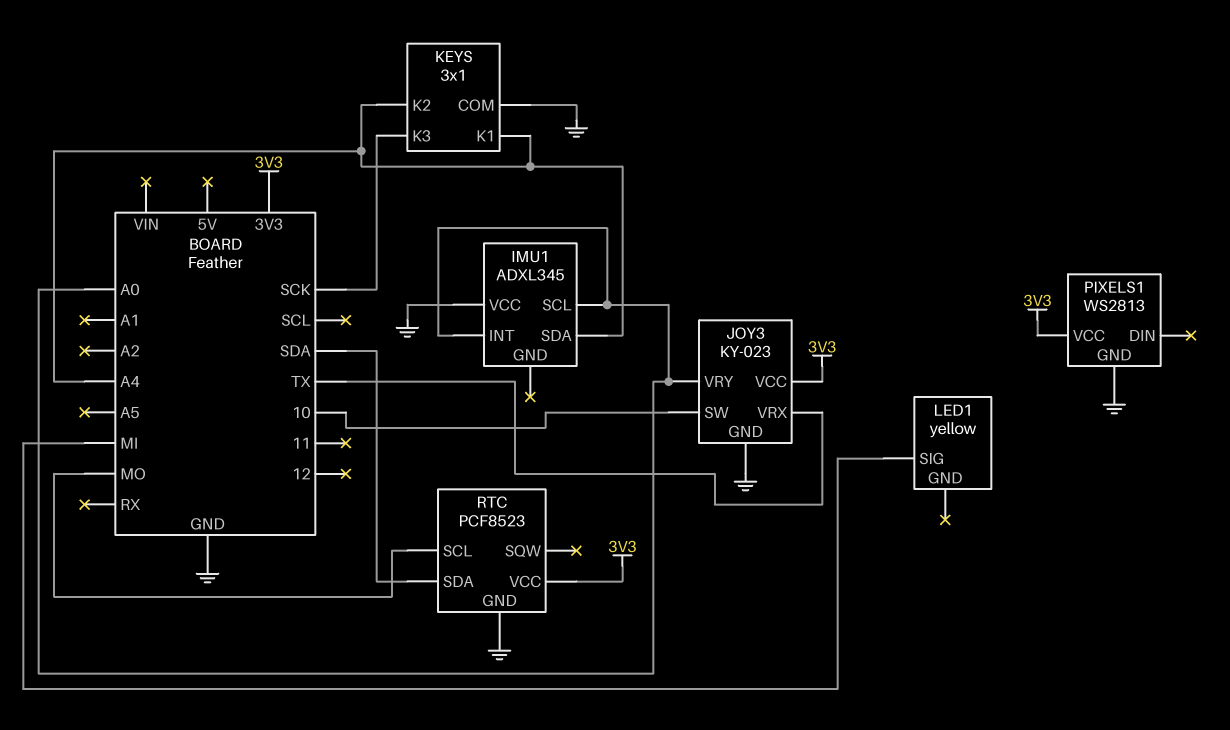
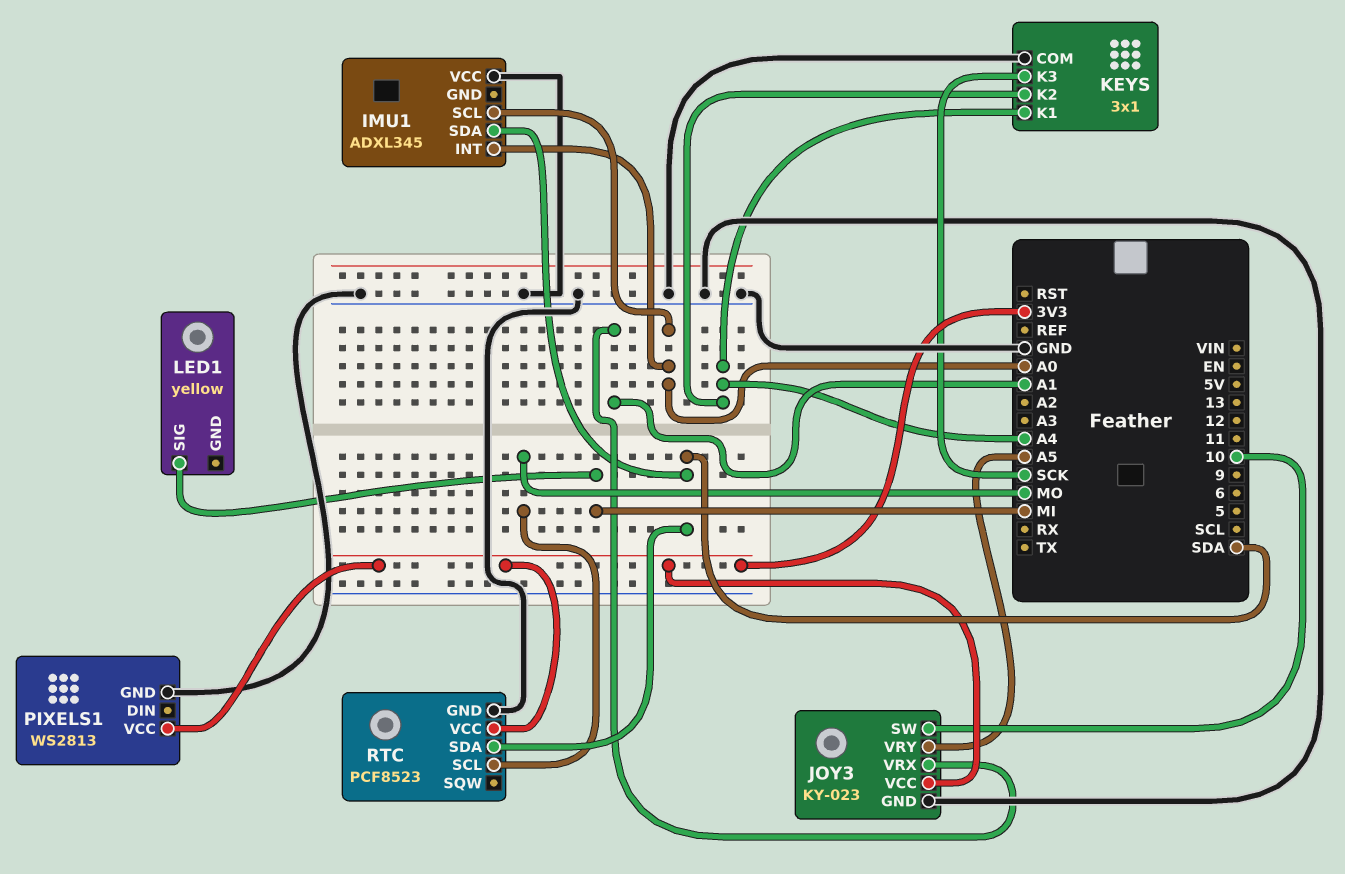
IMU1 pin SDA: A4 -> SDA
JOY3 pin VRX: TX -> A1
JOY3 pin VRY: A0 -> A5

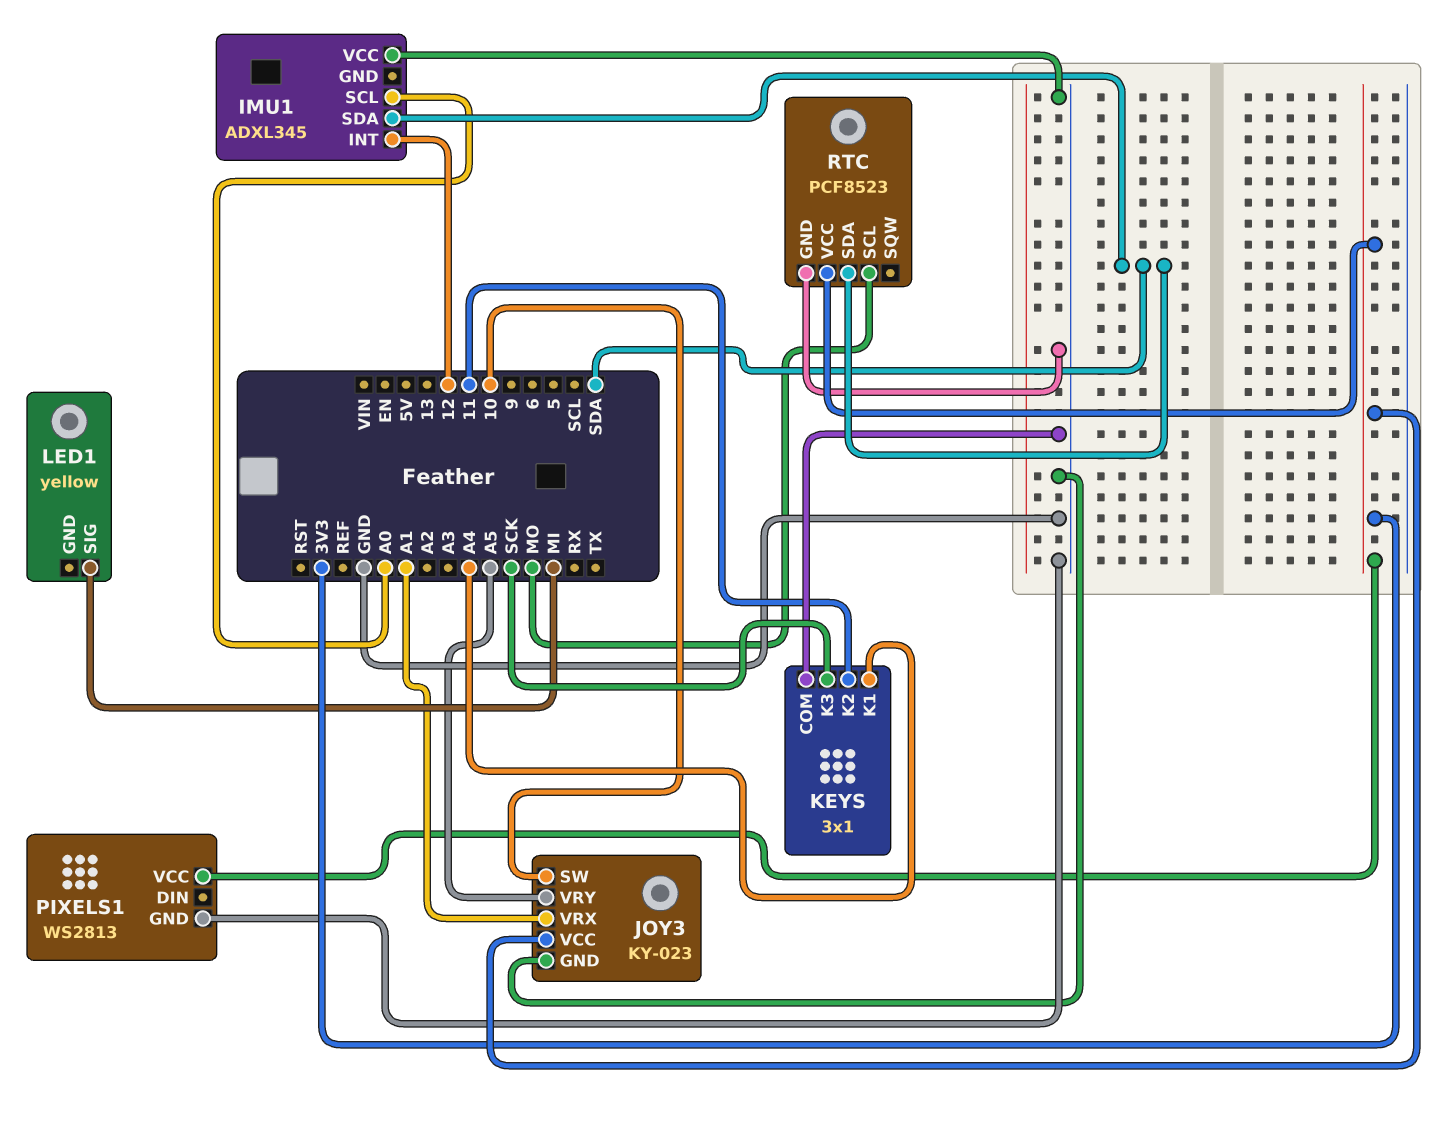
IMU1 pin INT: A0 -> 12
KEYS pin K2: A4 -> 11

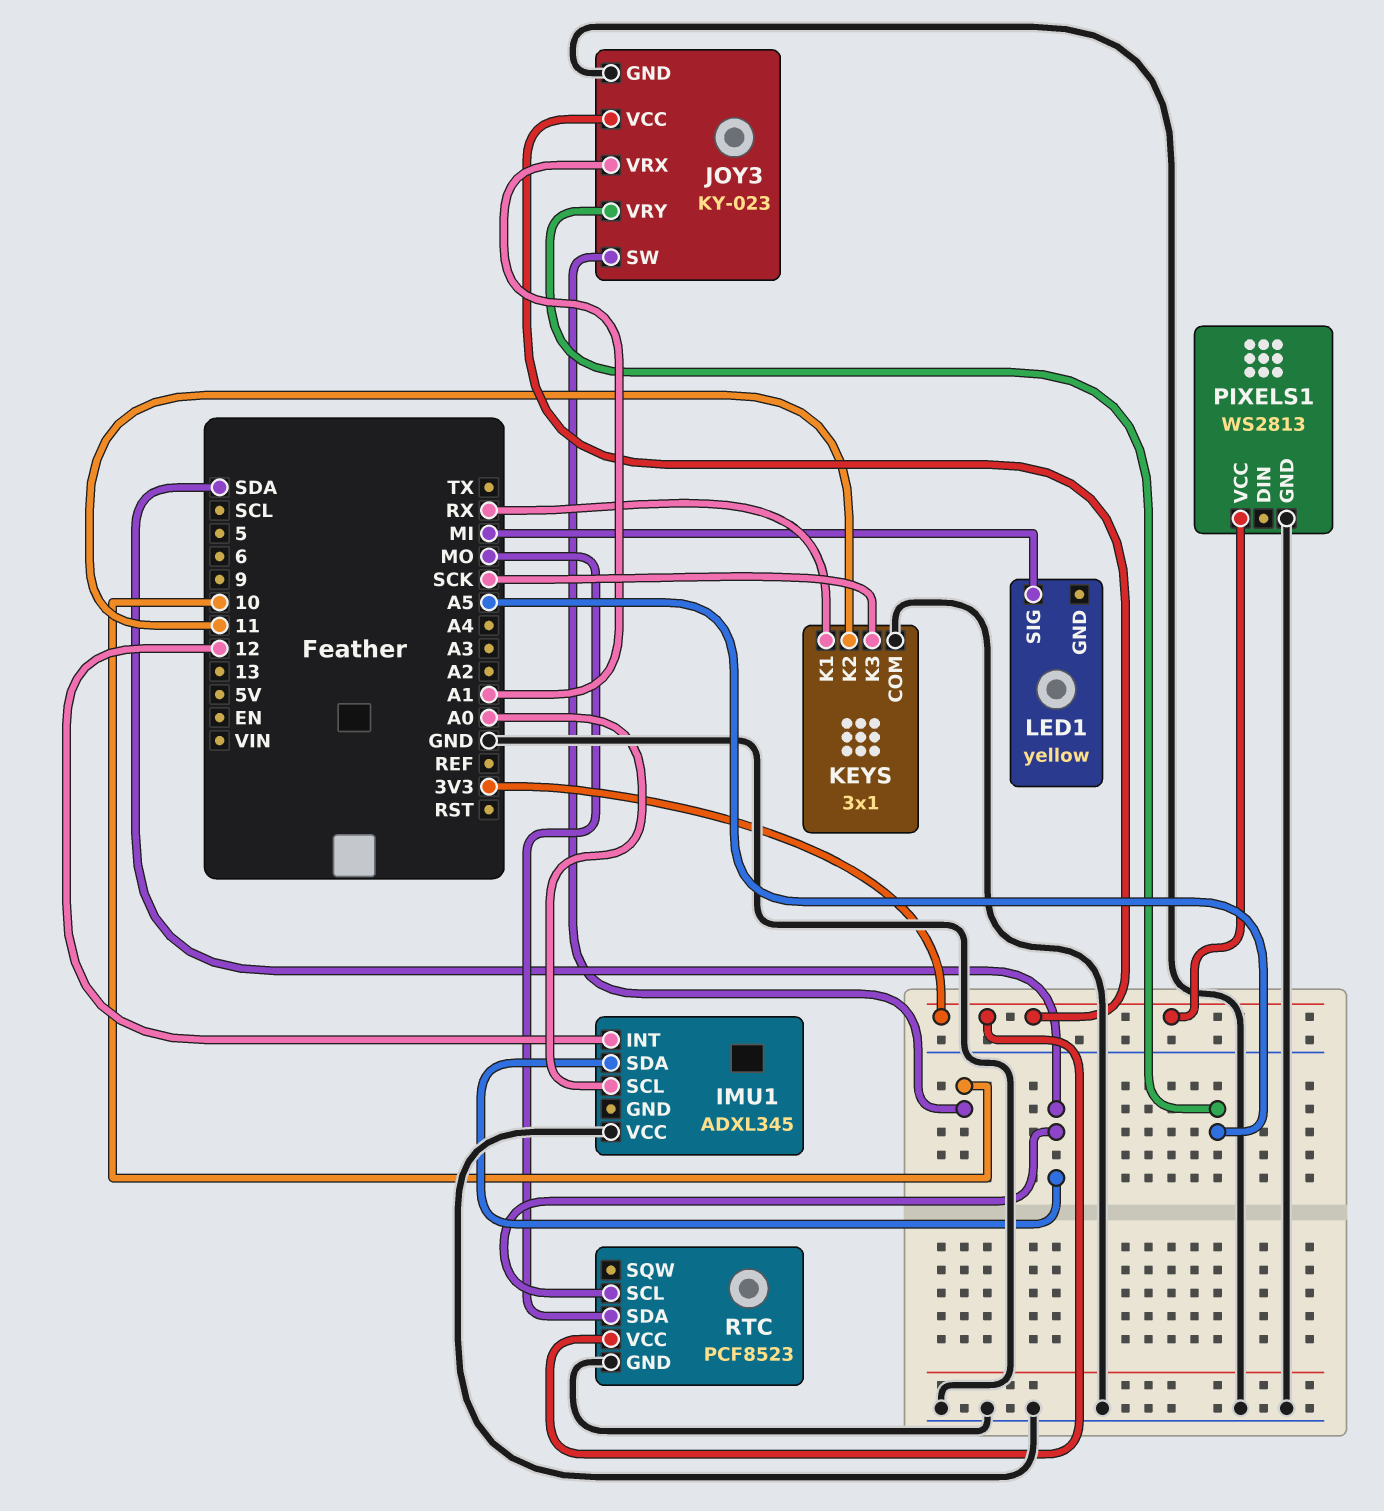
KEYS pin K1: A4 -> RX
RTC pin SCL: MO -> SDA
RTC pin SDA: SDA -> MO

